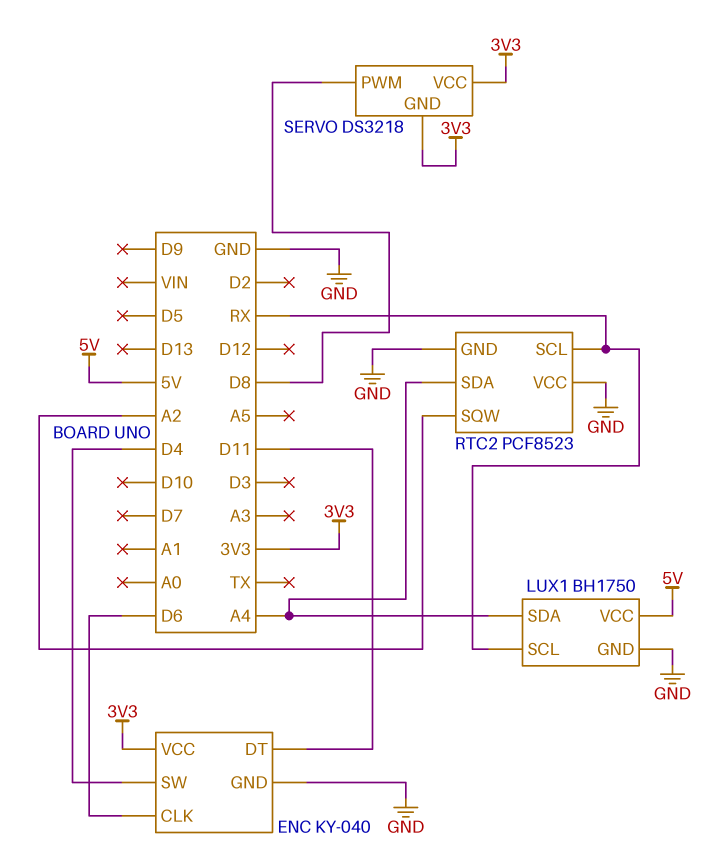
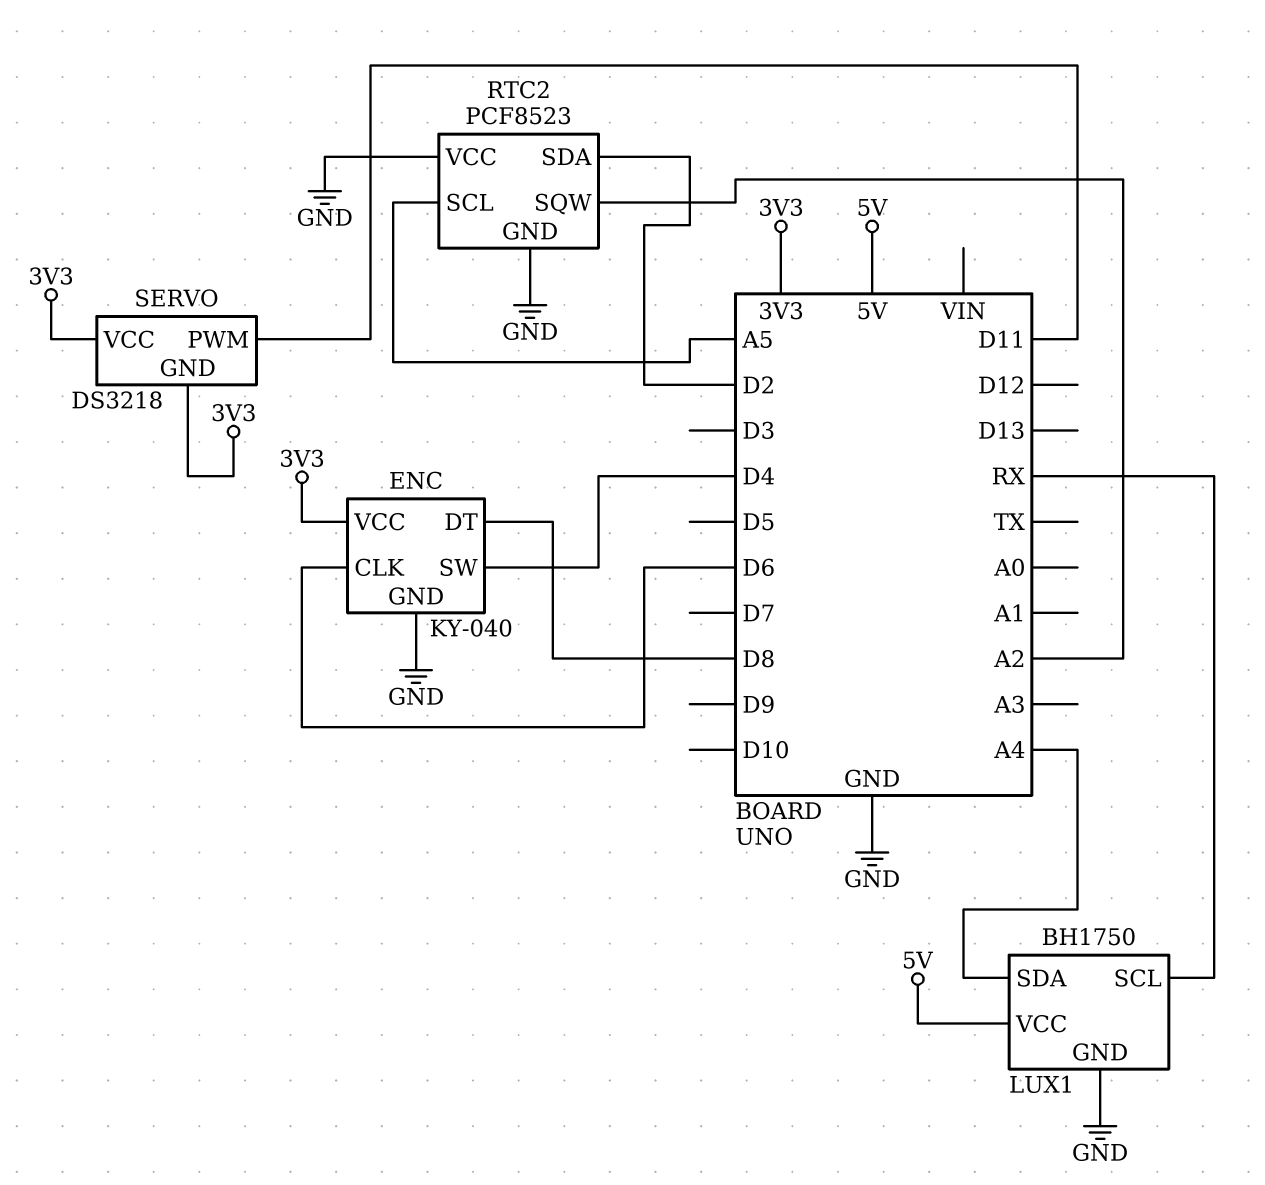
ENC pin DT: D11 -> D8
RTC2 pin SCL: RX -> A5
RTC2 pin SDA: A4 -> D2
SERVO pin PWM: D8 -> D11

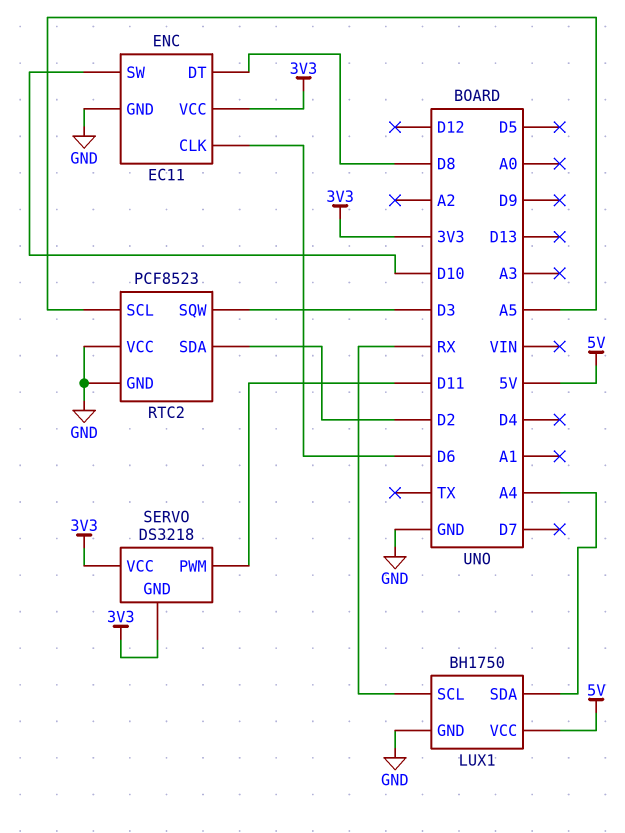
ENC: KY-040 -> EC11
ENC pin SW: D4 -> D10
RTC2 pin SQW: A2 -> D3

